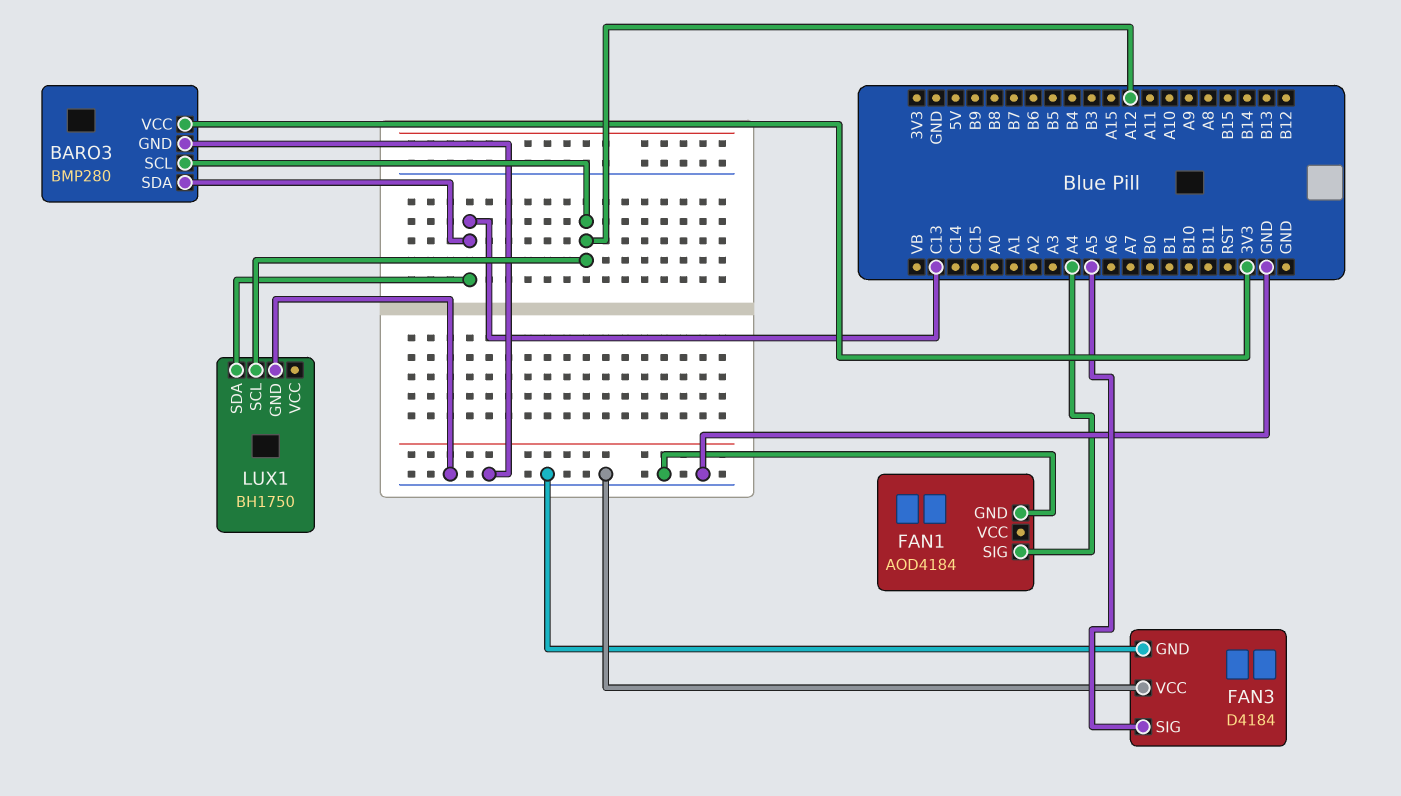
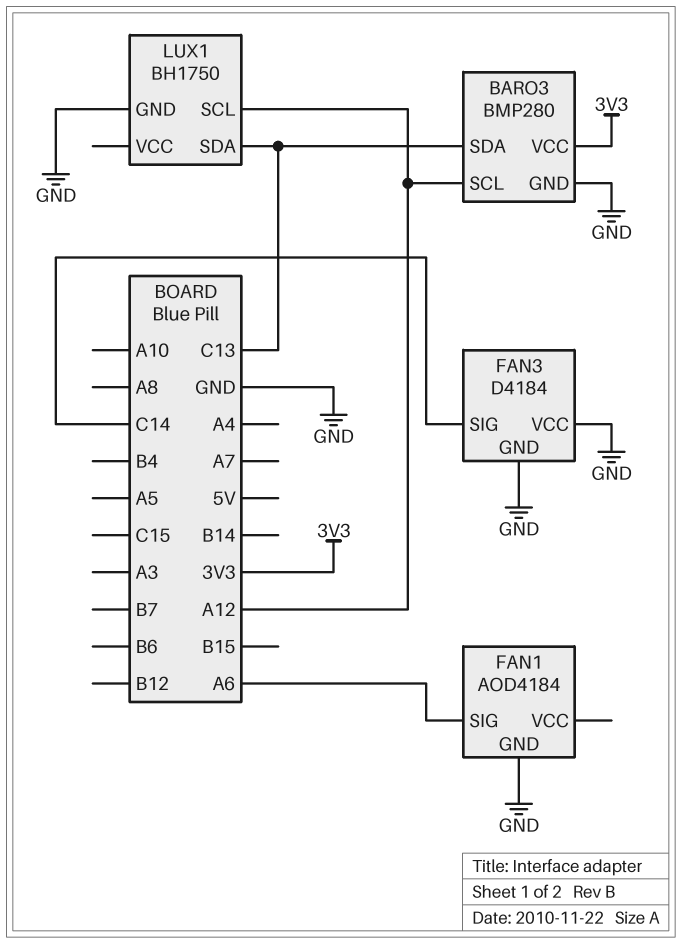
FAN1 pin SIG: A4 -> A6
FAN3 pin SIG: A5 -> C14

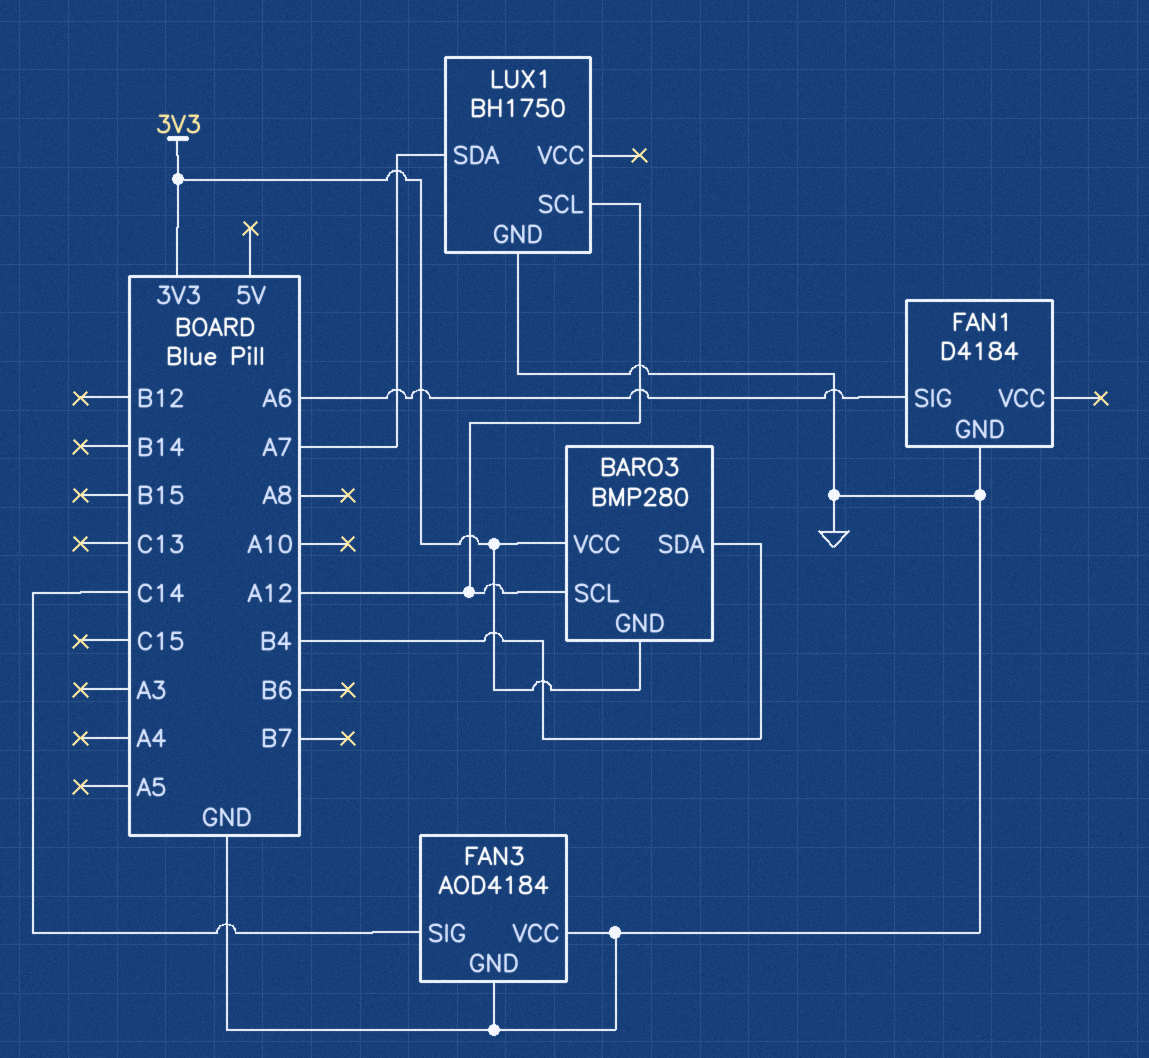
BARO3 pin GND: GND -> 3V3
BARO3 pin SDA: C13 -> B4
FAN1: AOD4184 -> D4184
FAN3: D4184 -> AOD4184
LUX1 pin SDA: C13 -> A7

